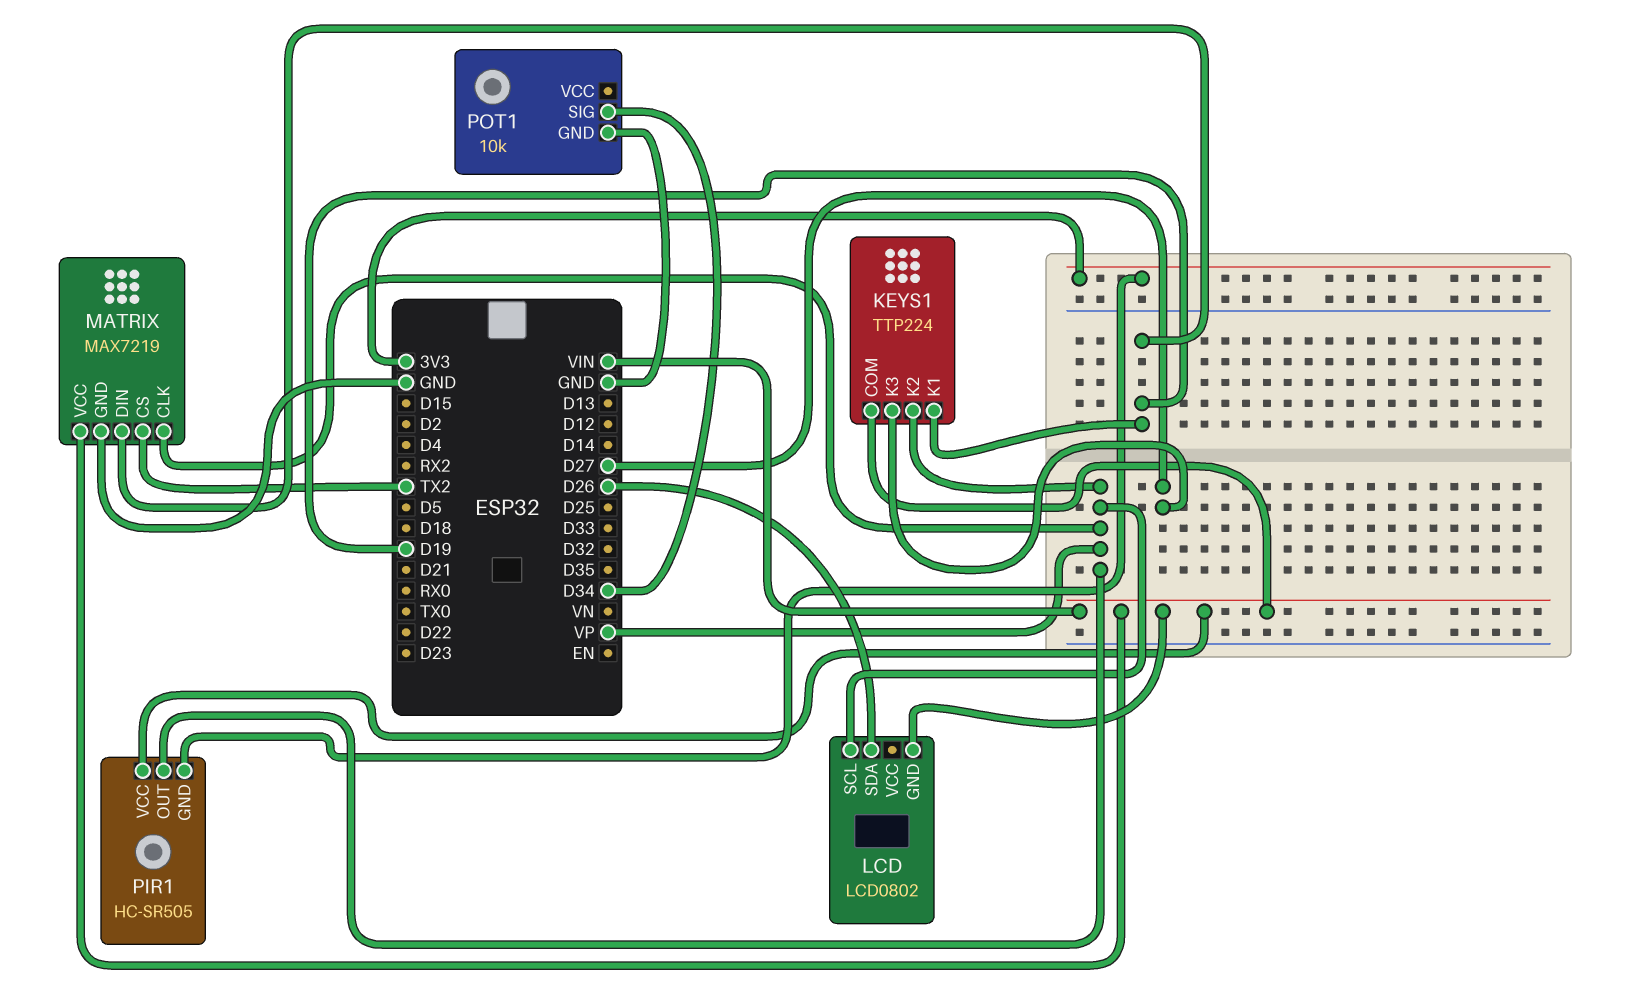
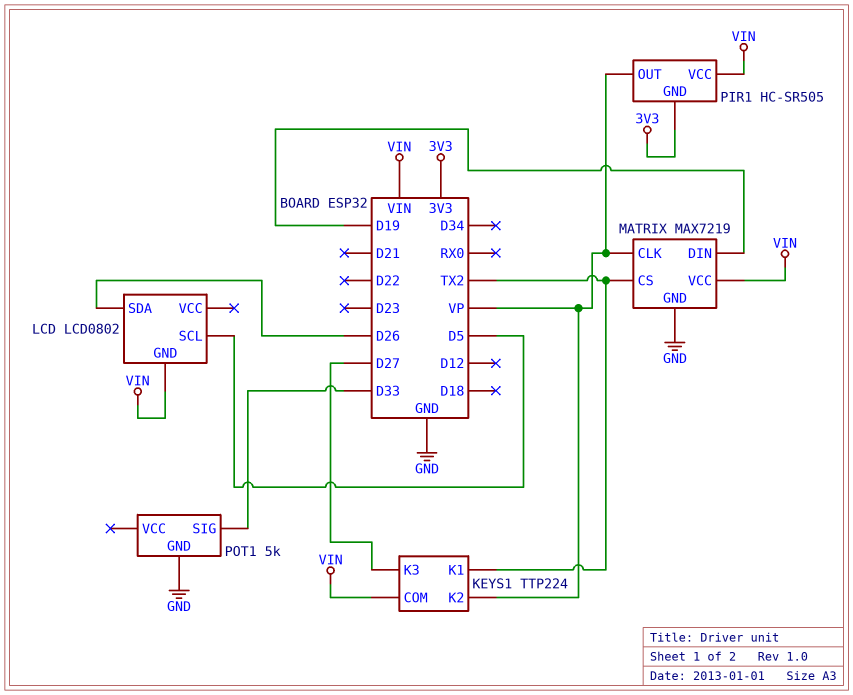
KEYS1 pin K1: D19 -> TX2
LCD pin SCL: VP -> D5
POT1: 10k -> 5k
POT1 pin SIG: D34 -> D33

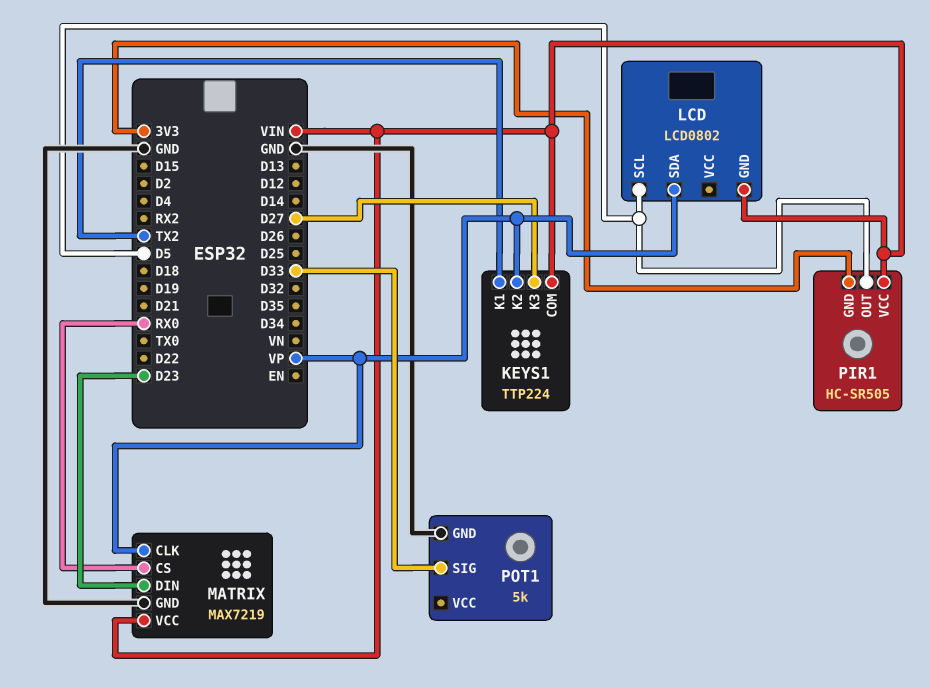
LCD pin SDA: D26 -> VP
MATRIX pin CS: TX2 -> RX0
MATRIX pin DIN: D19 -> D23
PIR1 pin OUT: VP -> D5

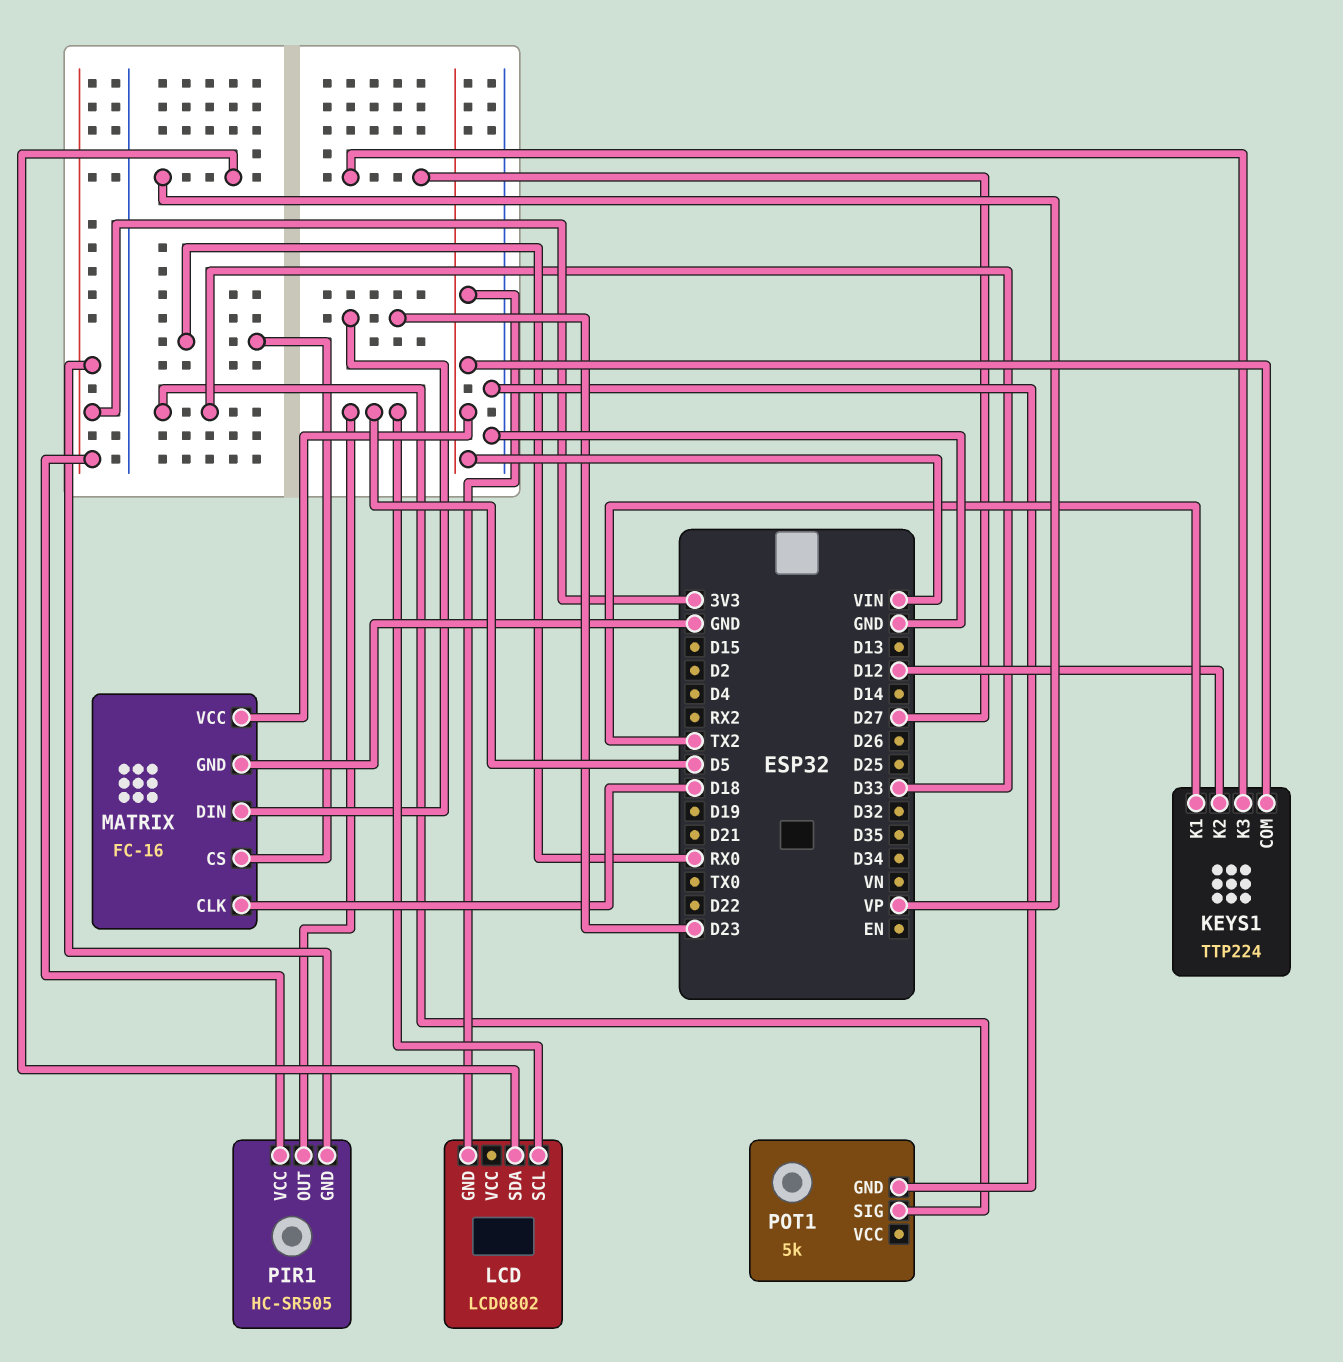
KEYS1 pin K2: VP -> D12
MATRIX: MAX7219 -> FC-16
MATRIX pin CLK: VP -> D18
PIR1 pin VCC: VIN -> 3V3

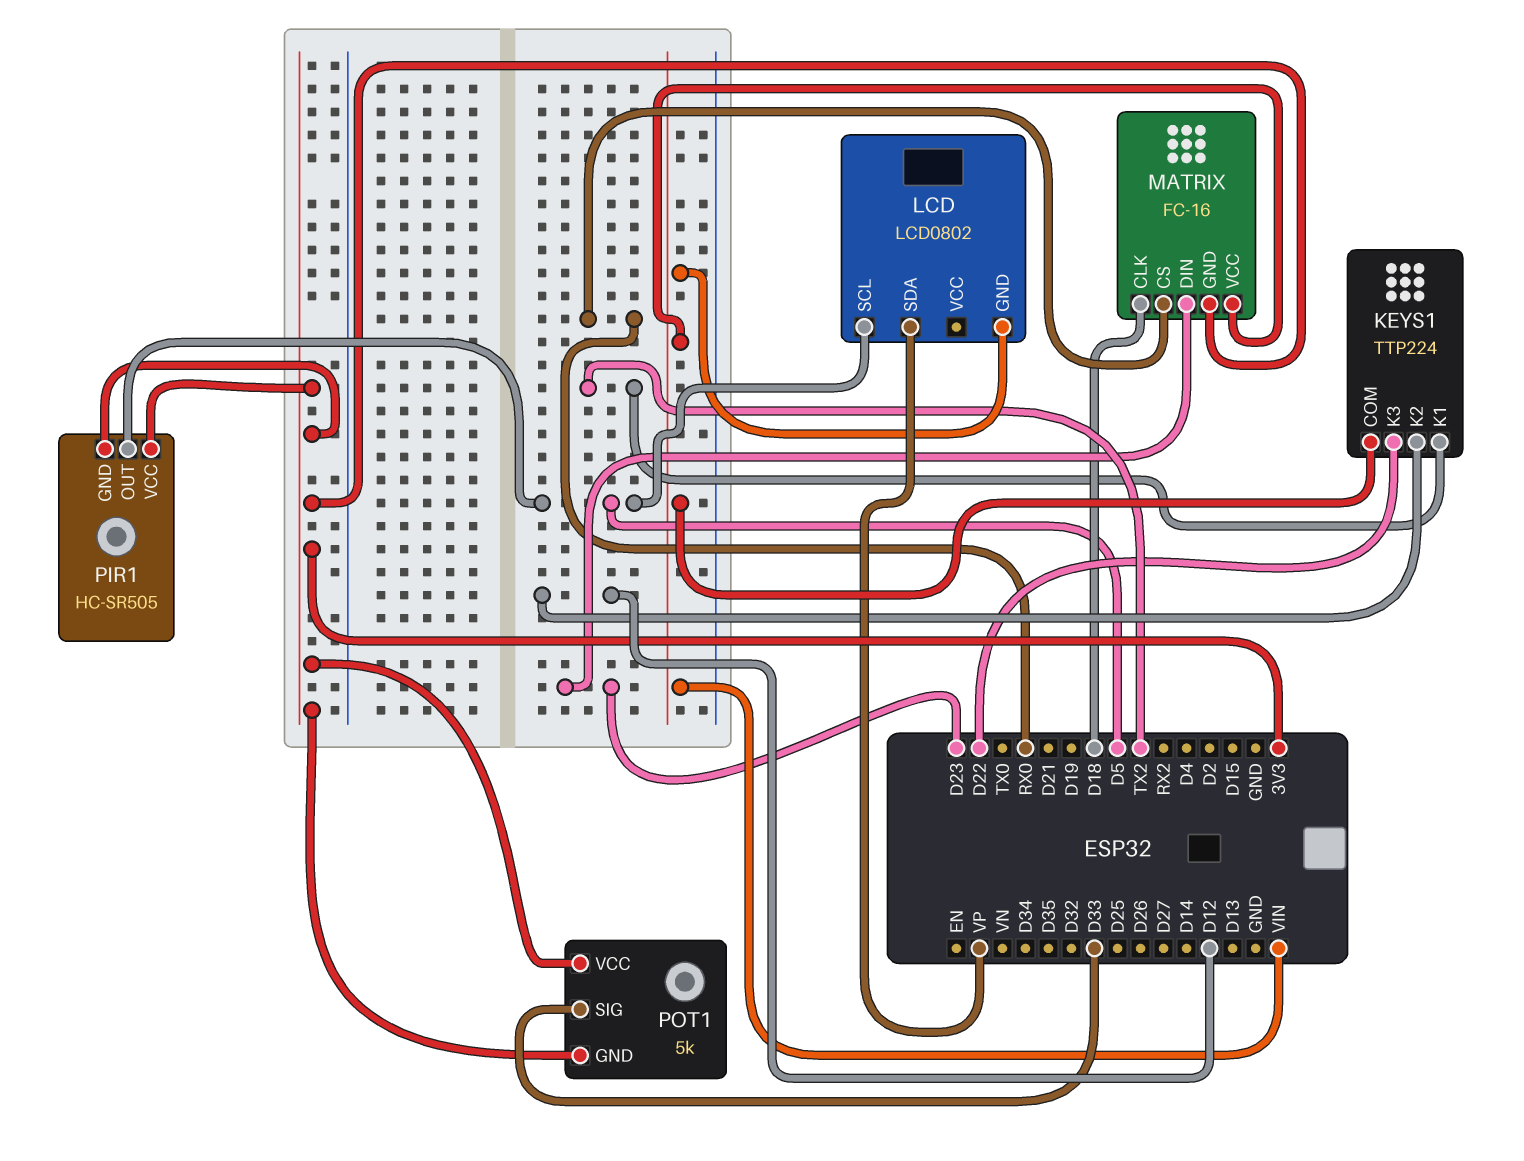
KEYS1 pin K3: D27 -> D22
MATRIX pin GND: GND -> 3V3
POT1 pin GND: GND -> 3V3
POT1 pin VCC: none -> 3V3

